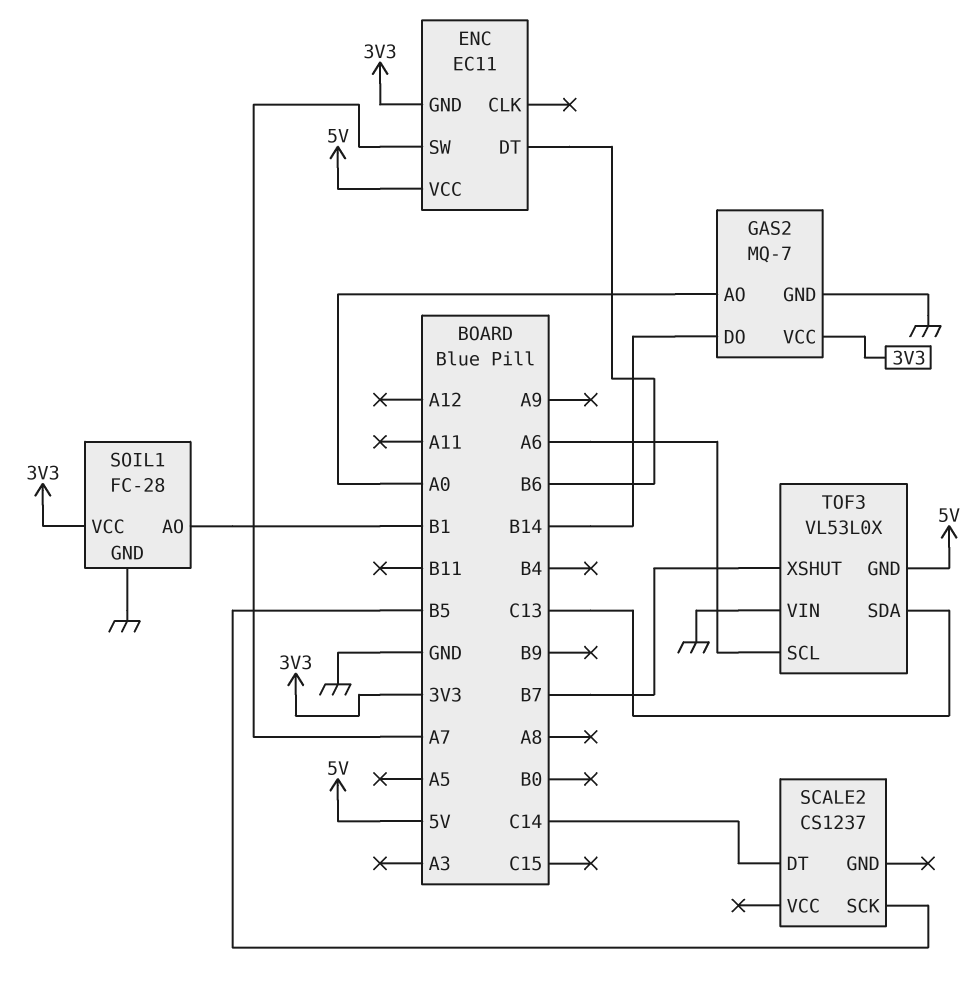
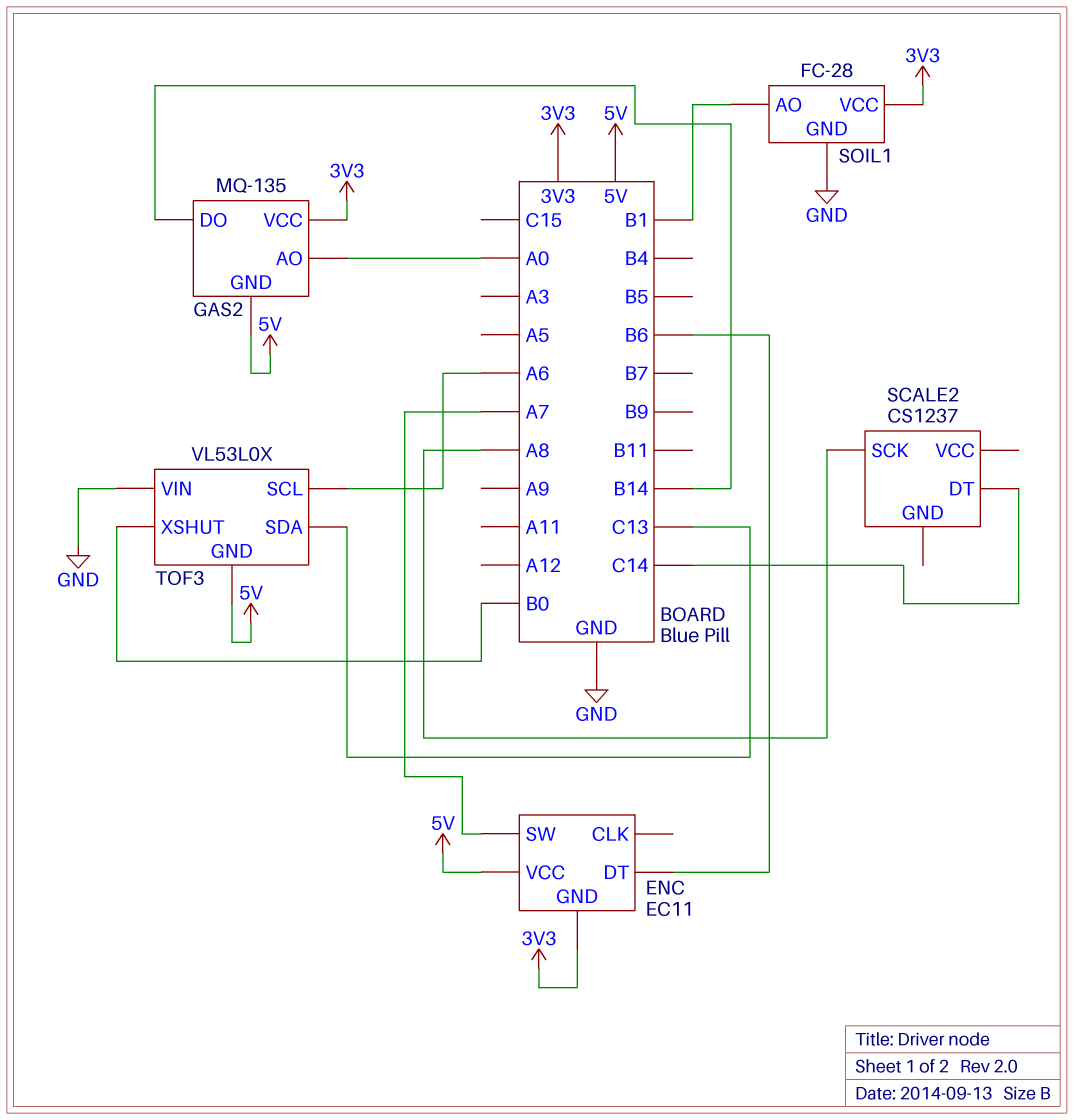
GAS2: MQ-7 -> MQ-135
GAS2 pin GND: GND -> 5V
SCALE2 pin SCK: B5 -> A8
TOF3 pin XSHUT: B7 -> B0

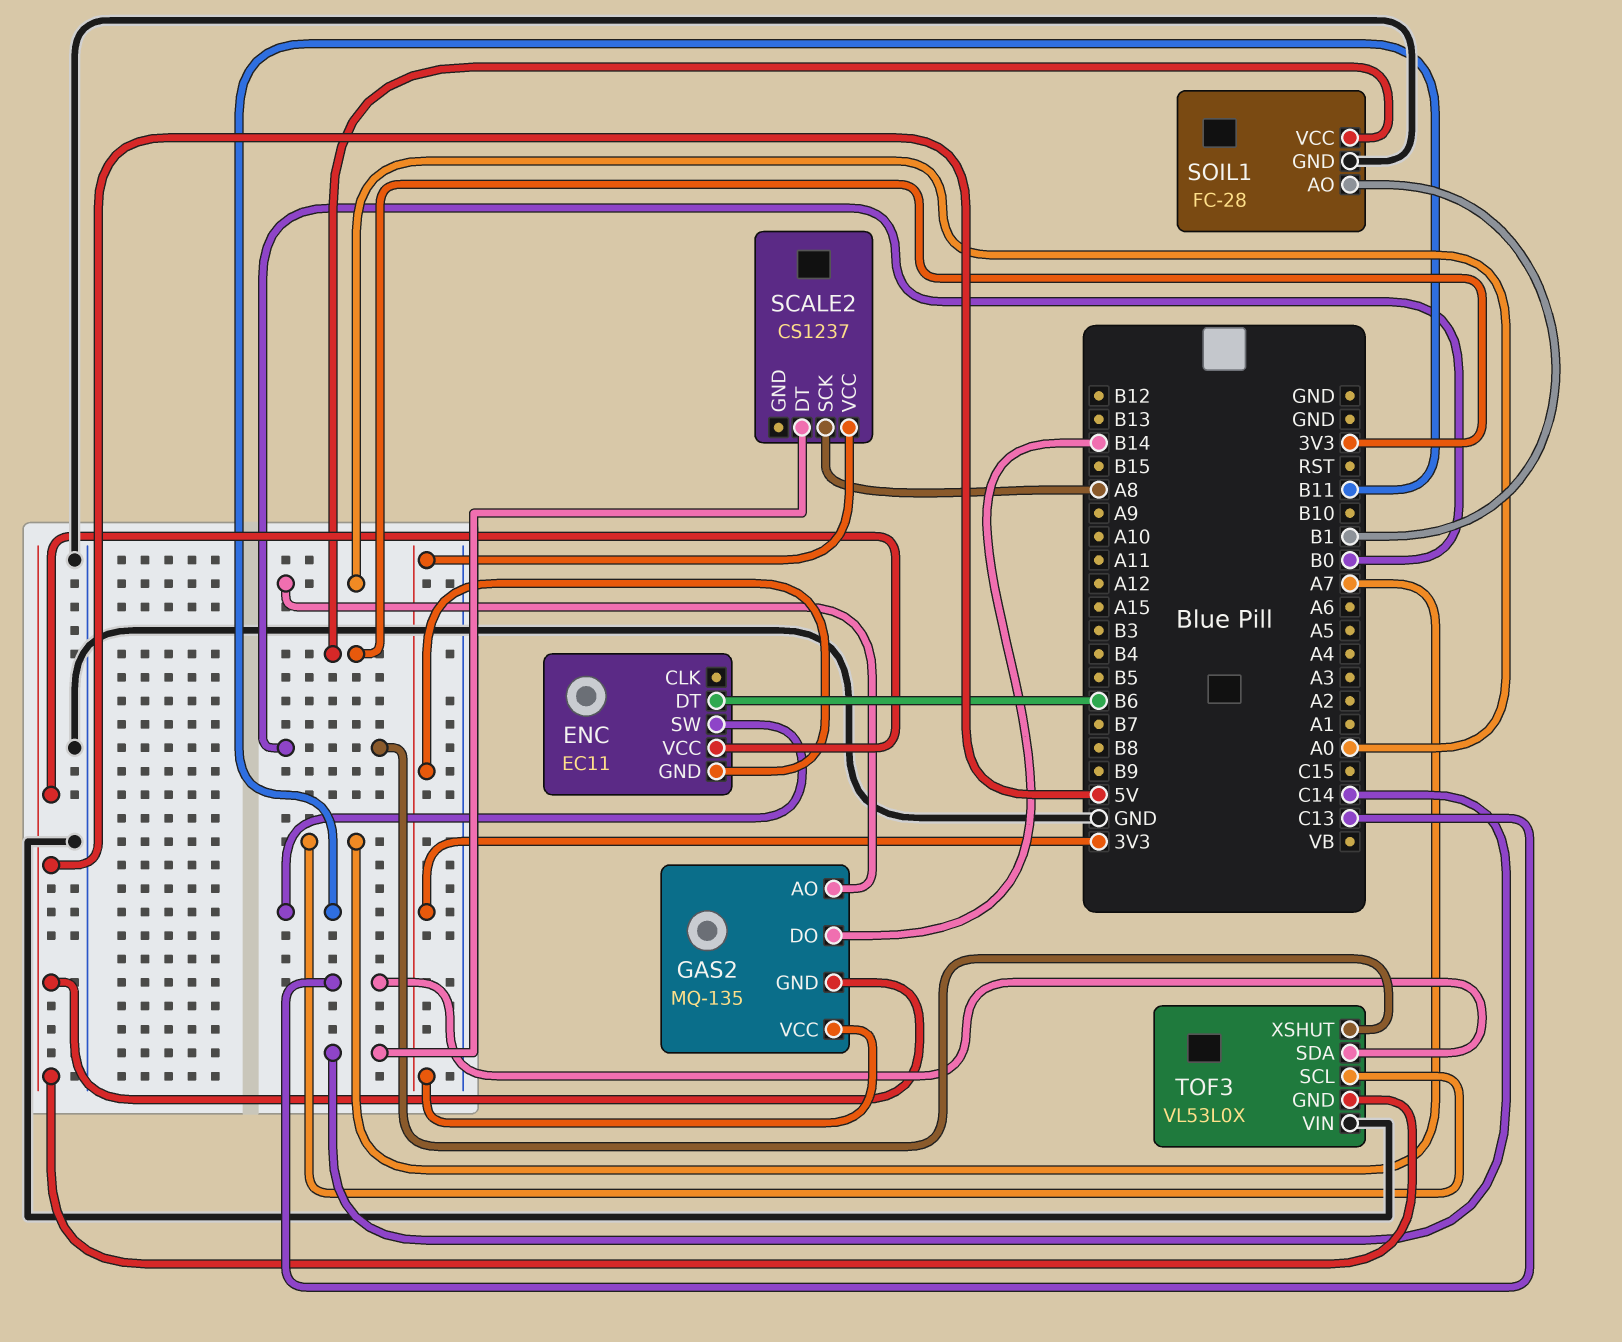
ENC pin SW: A7 -> B11
SCALE2 pin VCC: none -> 3V3
TOF3 pin SCL: A6 -> A7

